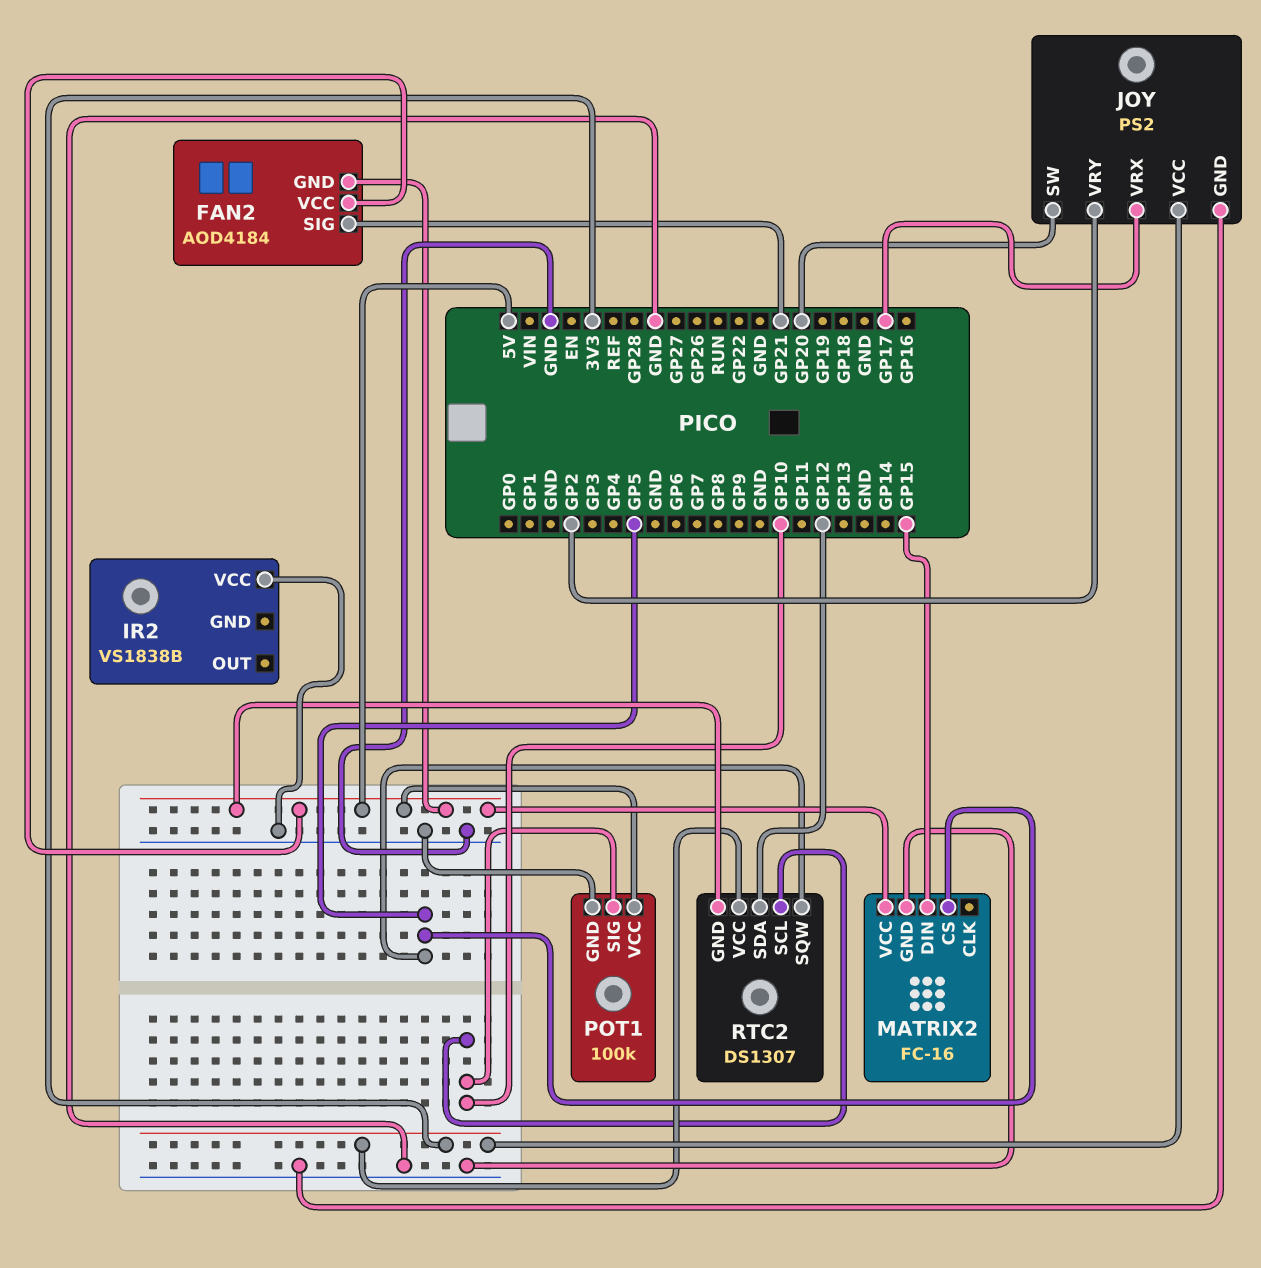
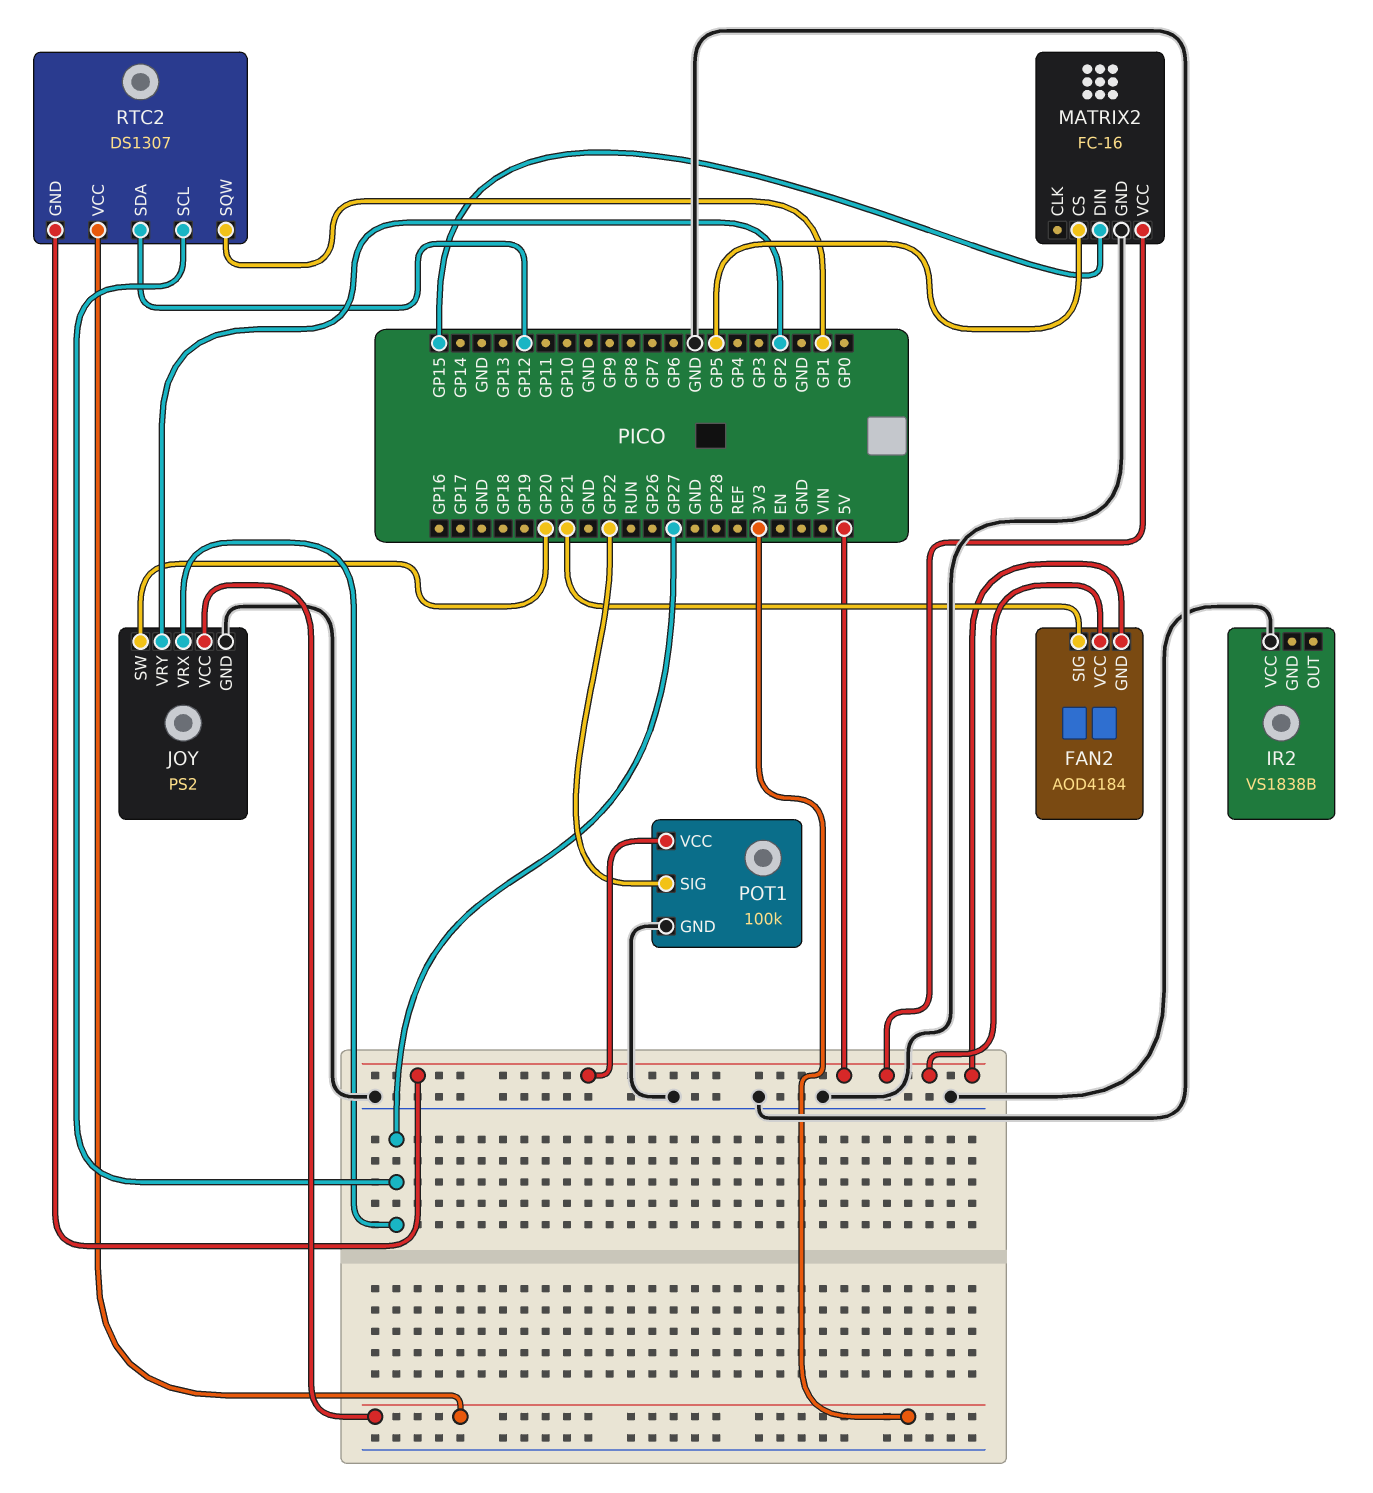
JOY pin VRX: GP17 -> GP27
POT1 pin SIG: GP10 -> GP22
RTC2 pin SCL: GP10 -> GP27
RTC2 pin SQW: GP5 -> GP1

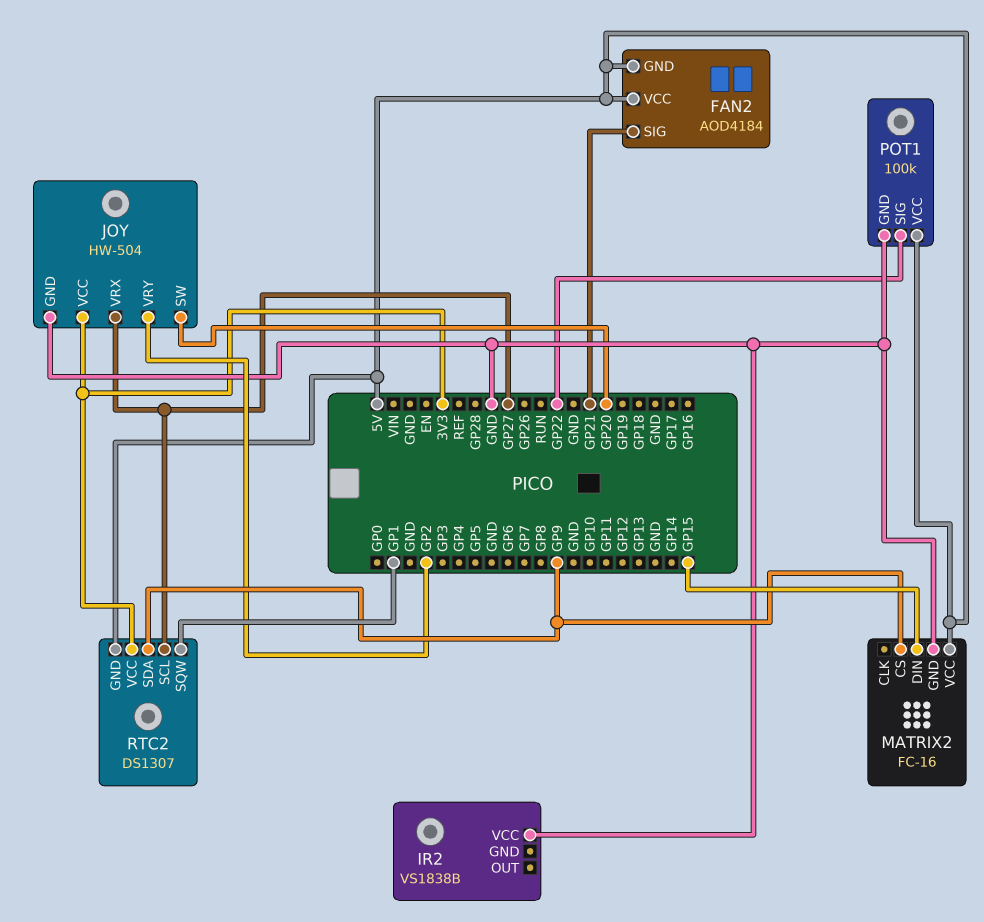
JOY: PS2 -> HW-504
MATRIX2 pin CS: GP5 -> GP9
RTC2 pin SDA: GP12 -> GP9

